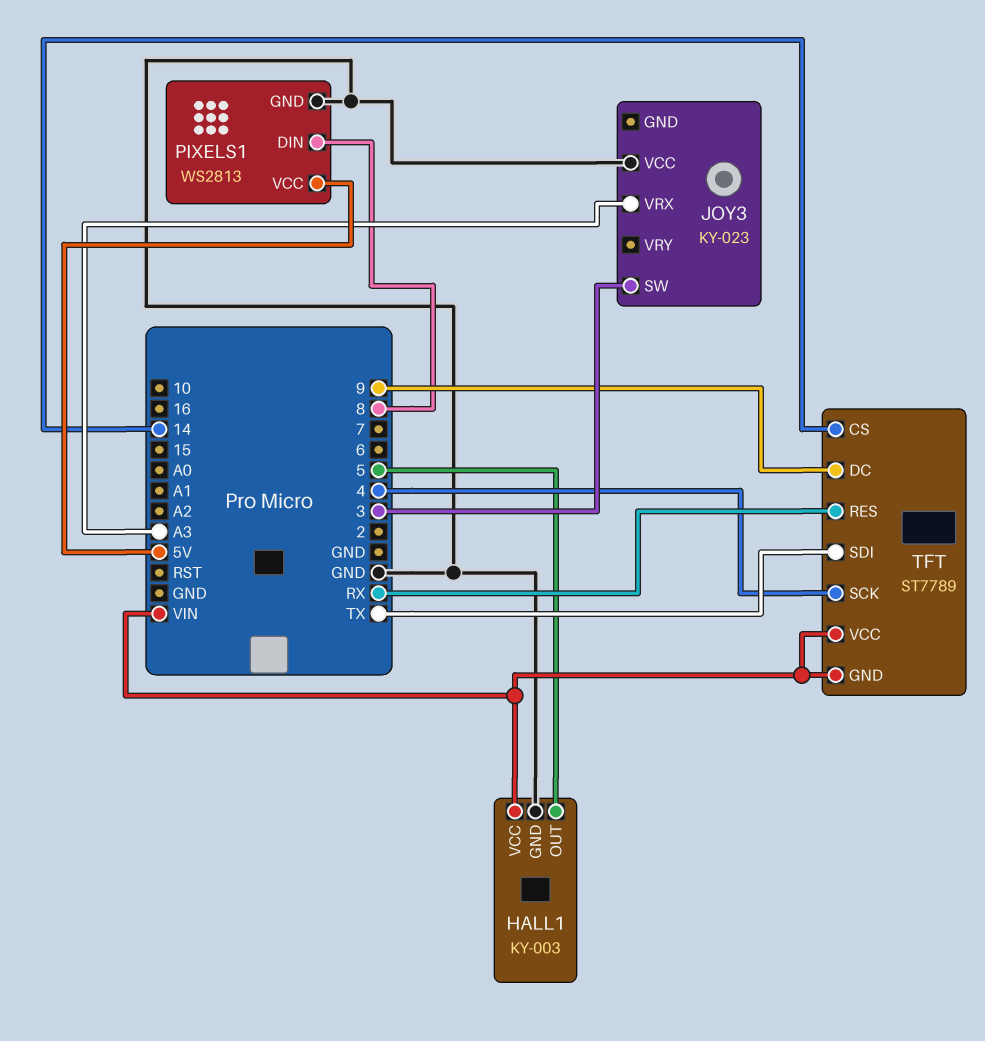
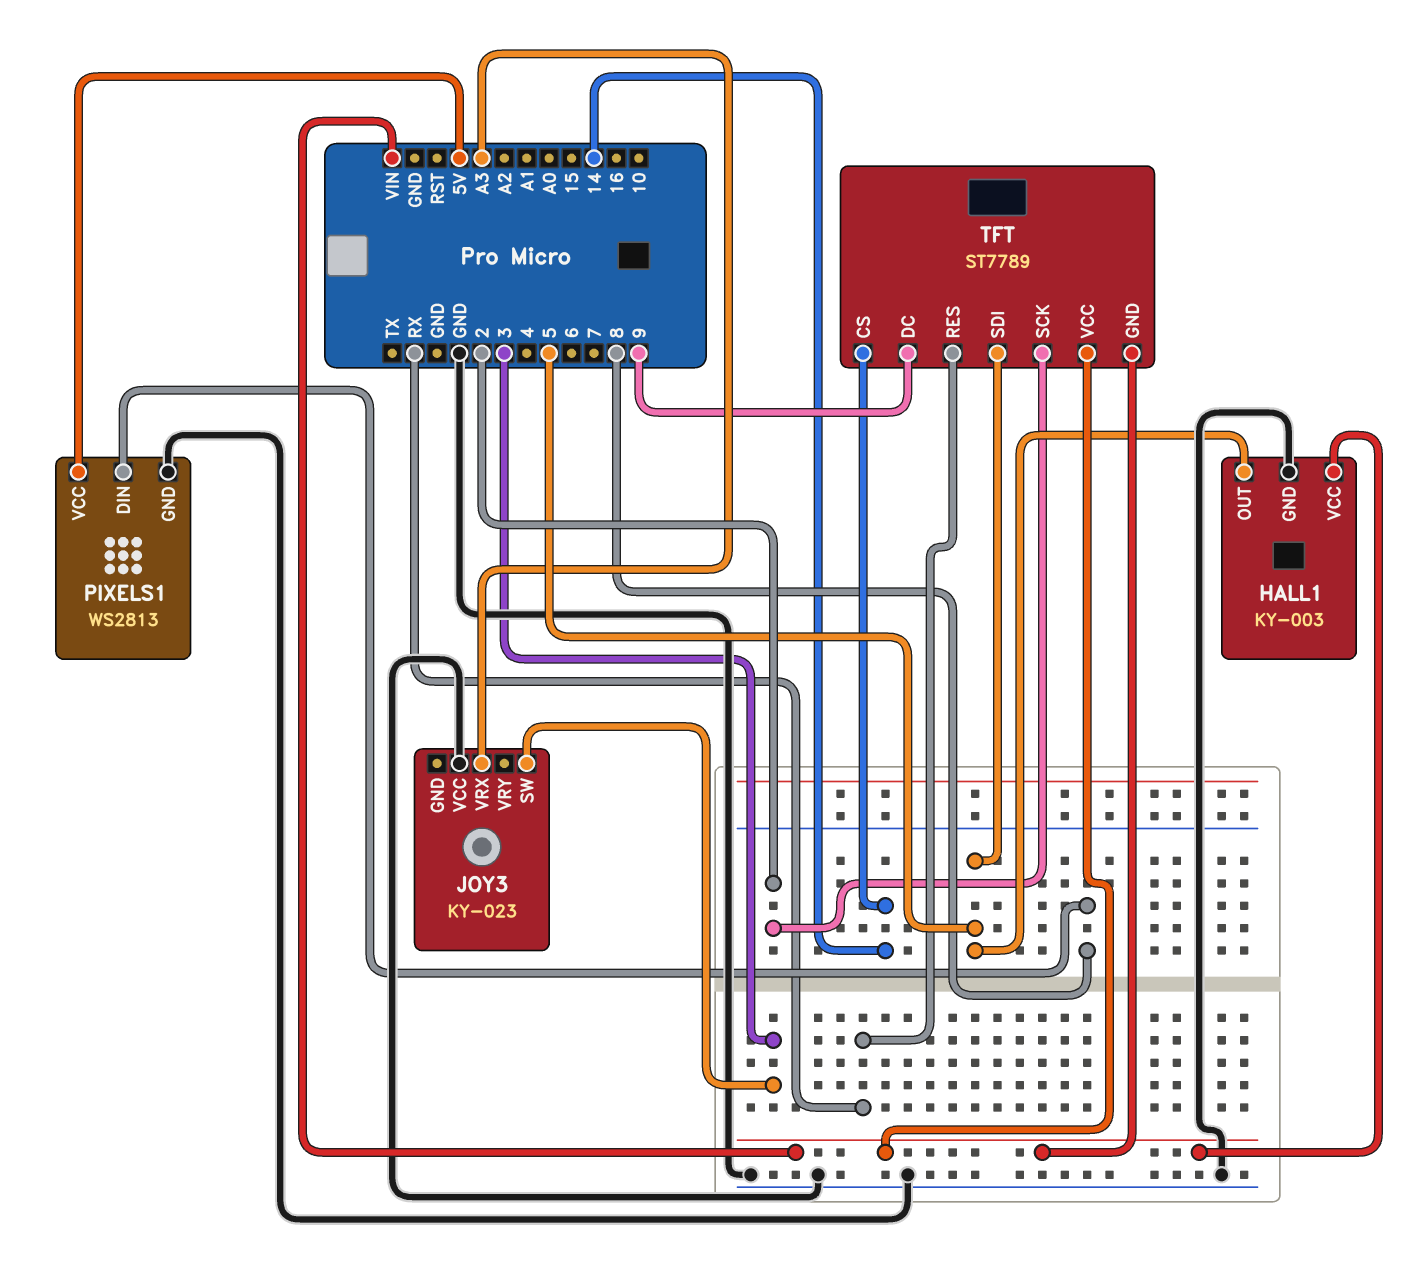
TFT pin SCK: 4 -> 2
TFT pin SDI: TX -> 5

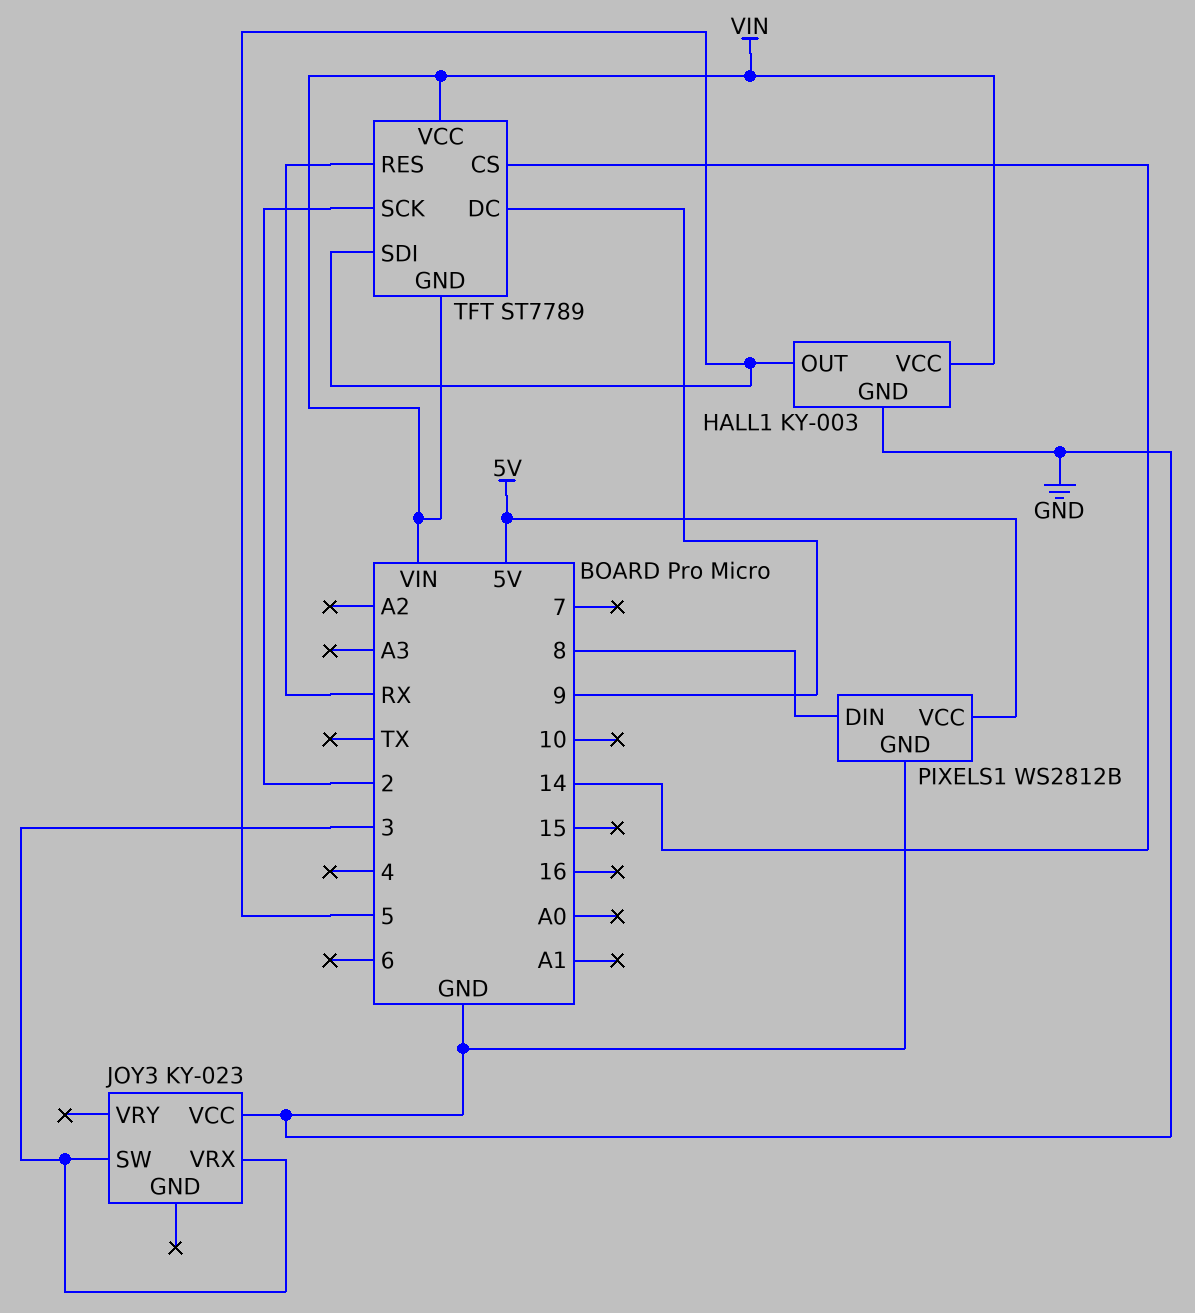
JOY3 pin VRX: A3 -> 3
PIXELS1: WS2813 -> WS2812B

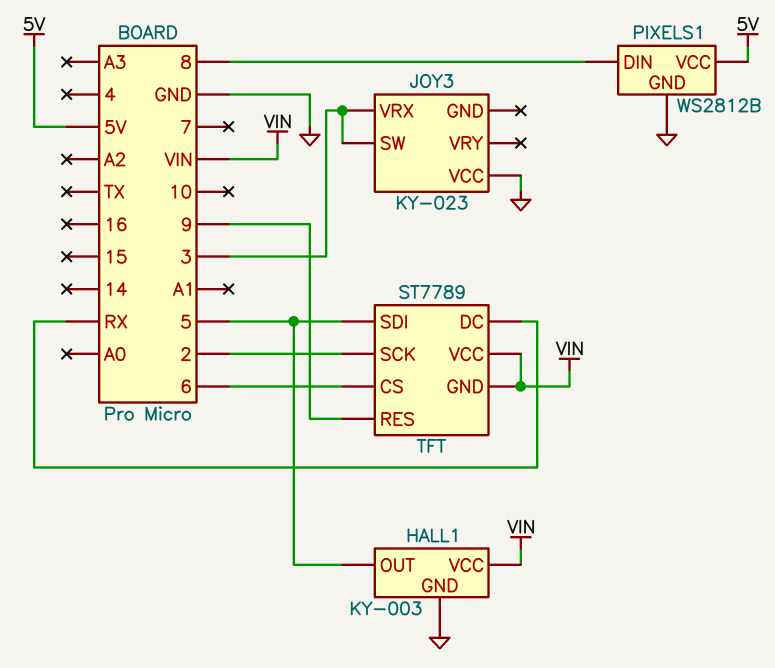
TFT pin CS: 14 -> 6
TFT pin DC: 9 -> RX
TFT pin RES: RX -> 9

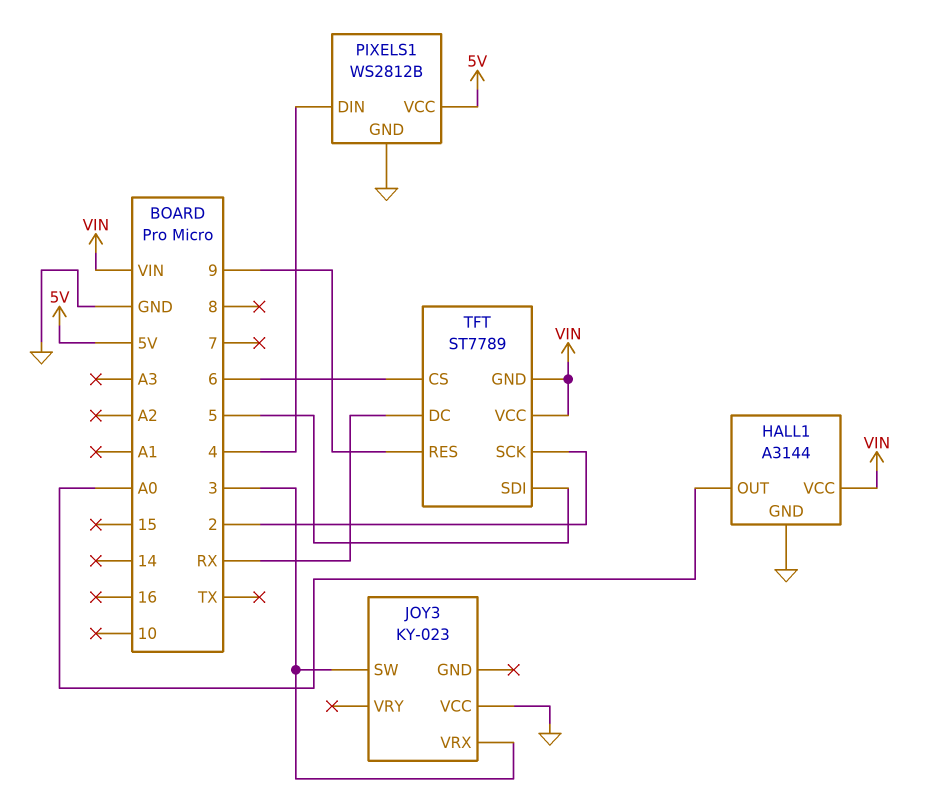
HALL1: KY-003 -> A3144
HALL1 pin OUT: 5 -> A0
PIXELS1 pin DIN: 8 -> 4

